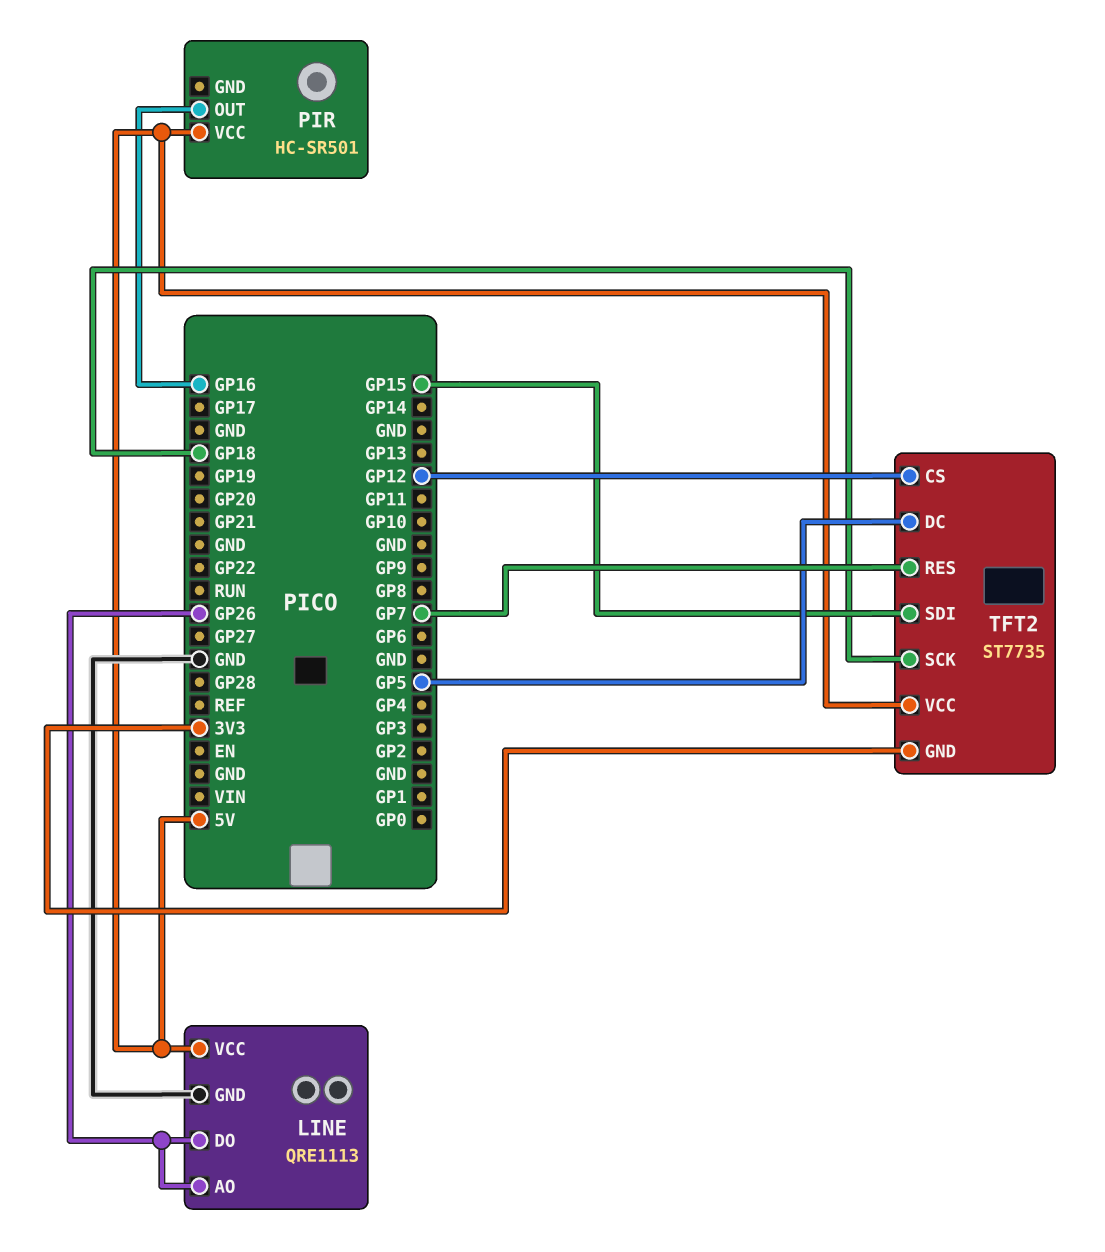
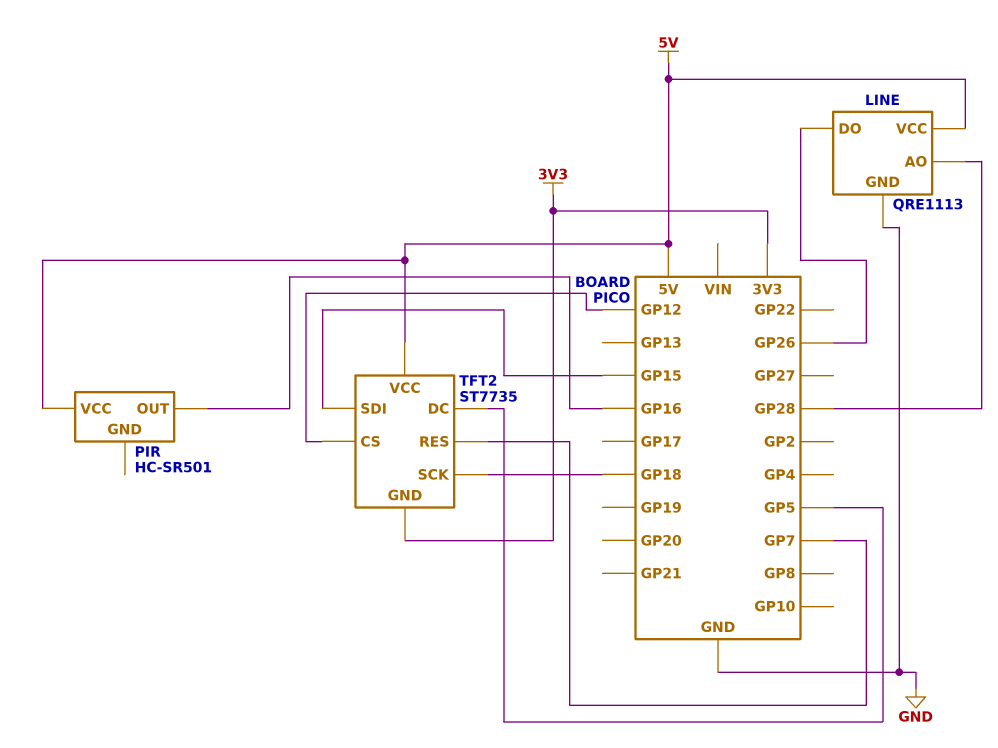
LINE pin AO: GP26 -> GP28

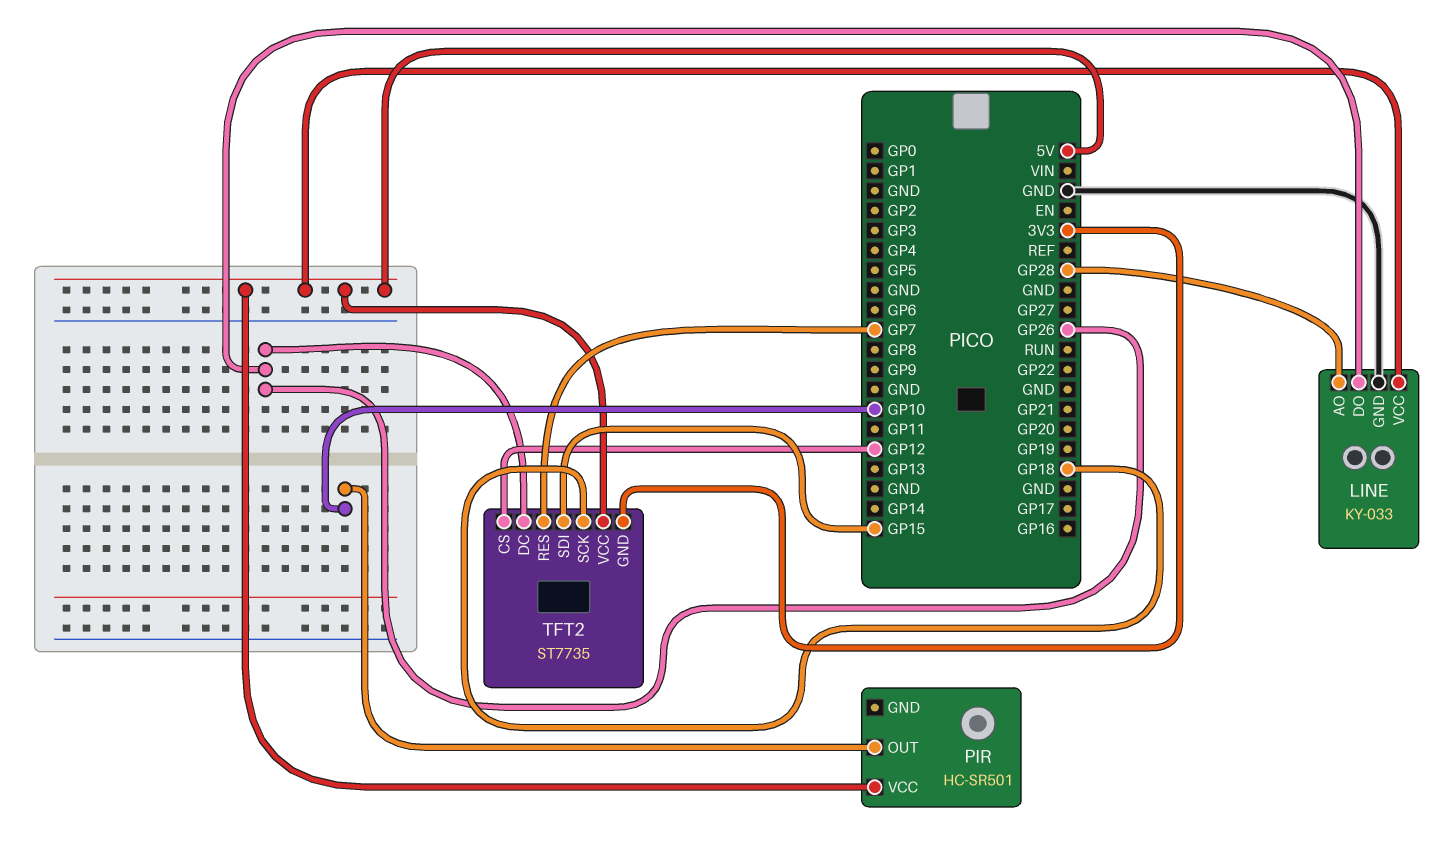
LINE: QRE1113 -> KY-033
PIR pin OUT: GP16 -> GP10
TFT2 pin DC: GP5 -> GP26

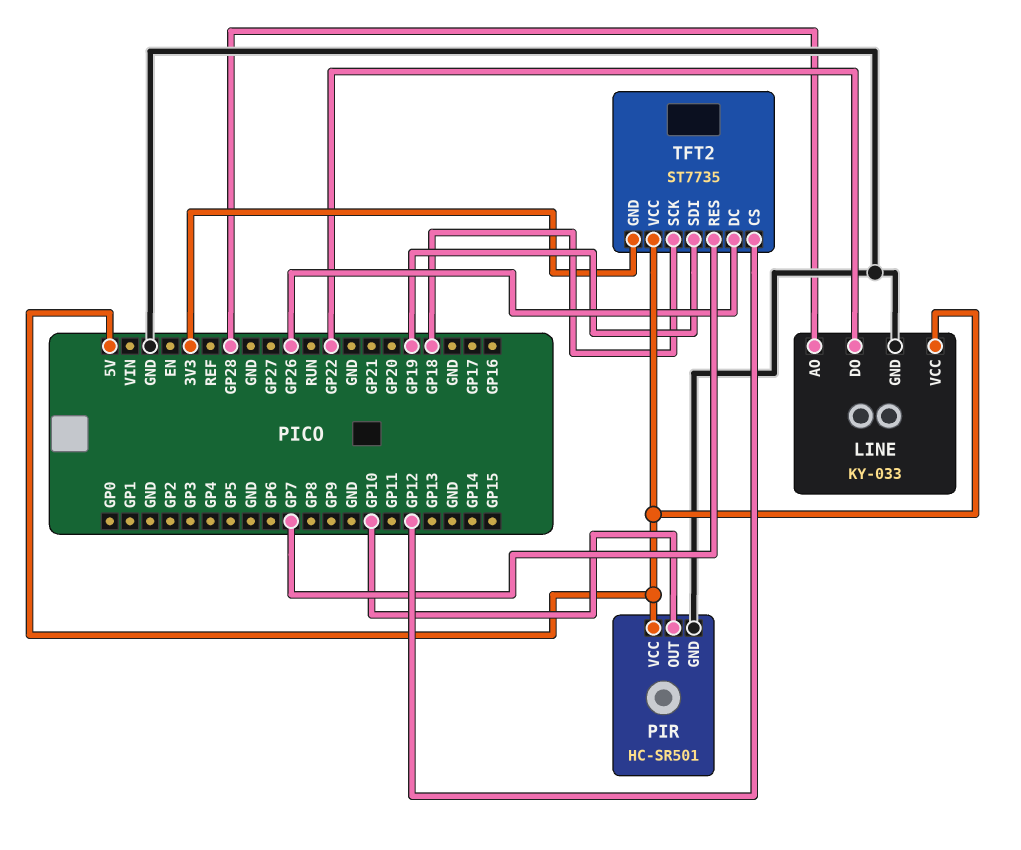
LINE pin DO: GP26 -> GP22
PIR pin GND: none -> GND
TFT2 pin SDI: GP15 -> GP19

